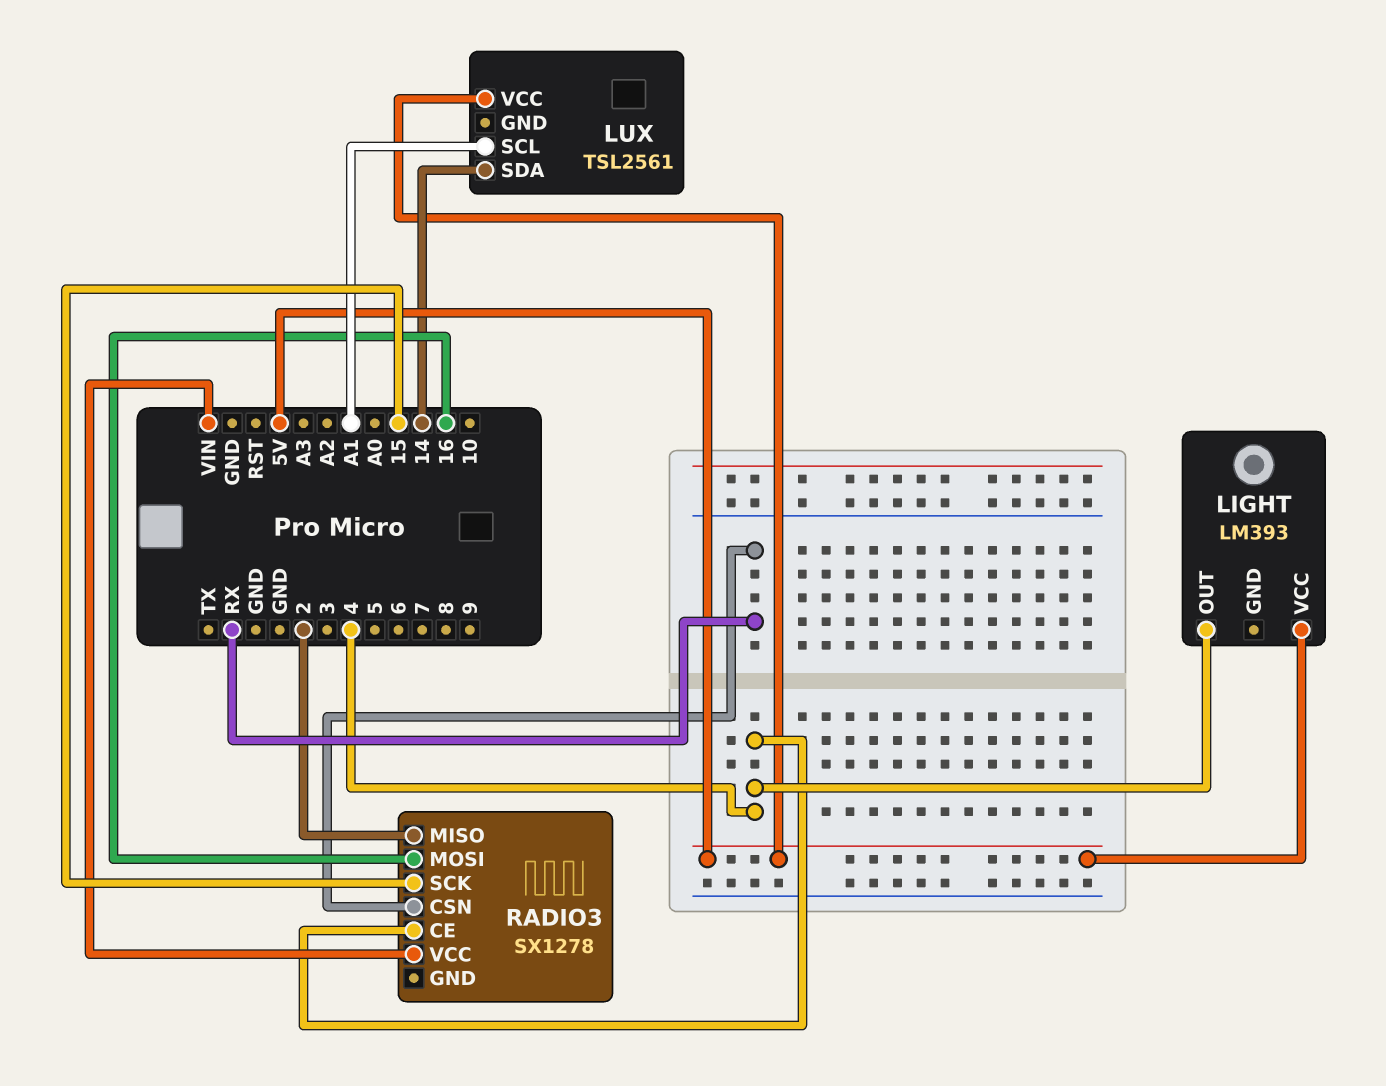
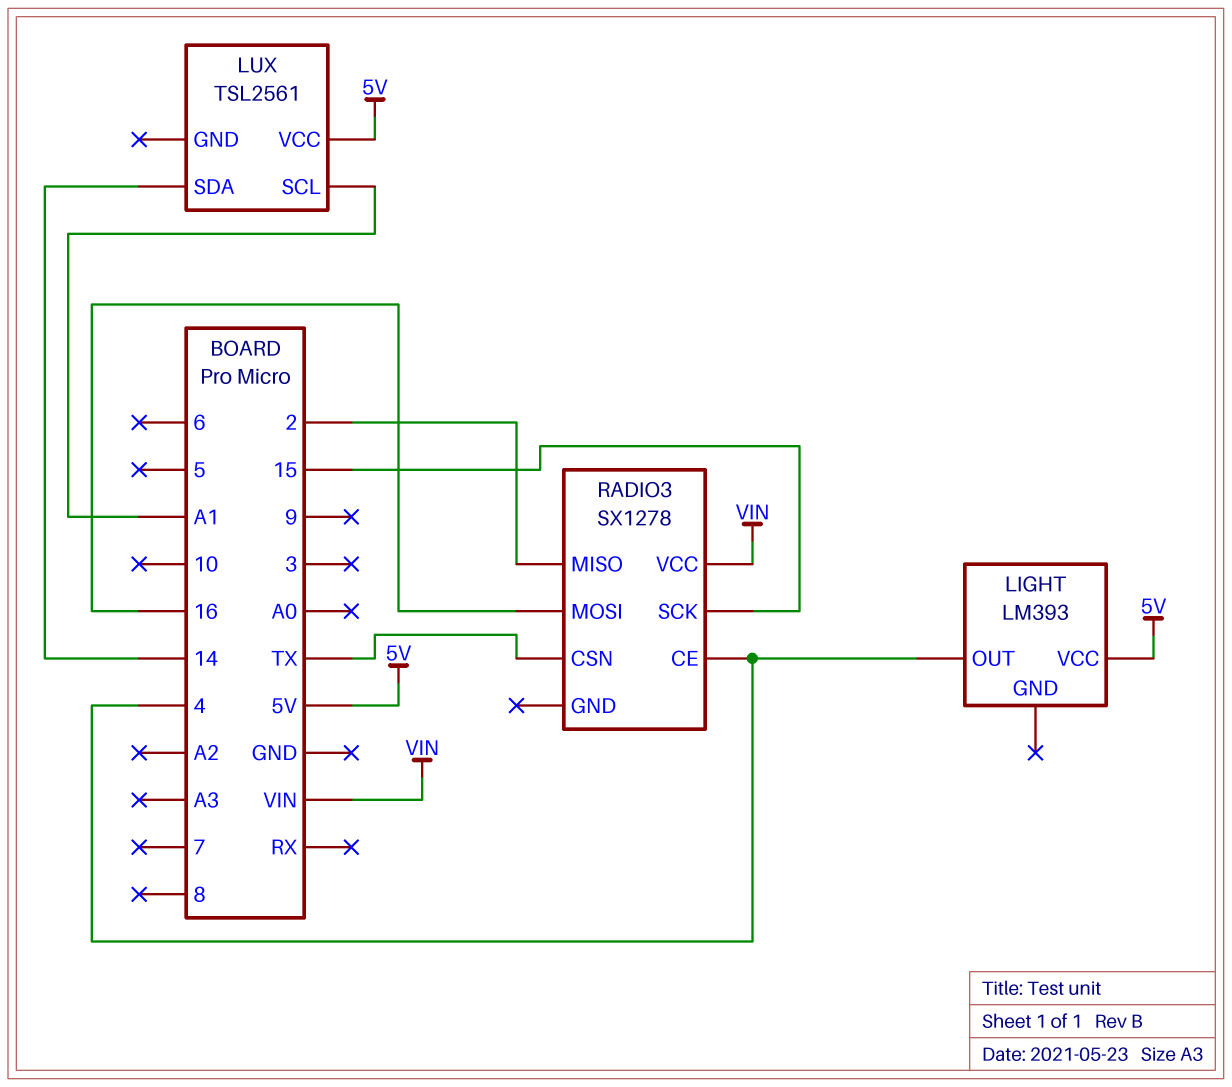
RADIO3 pin CSN: RX -> TX

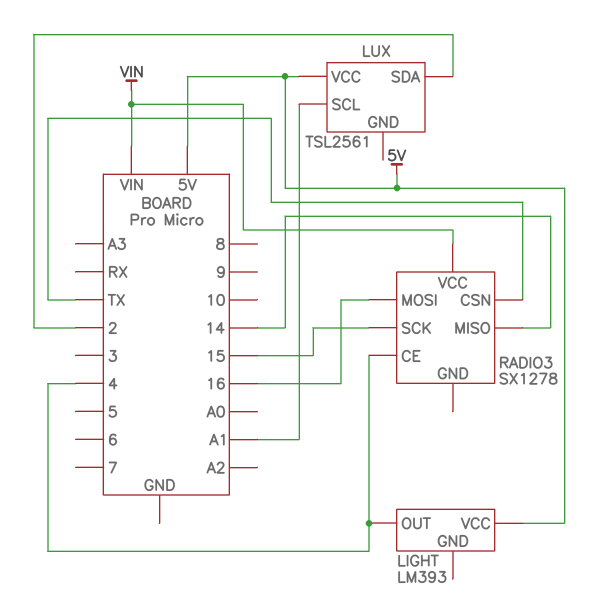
LUX pin SDA: 14 -> 2
RADIO3 pin MISO: 2 -> 14

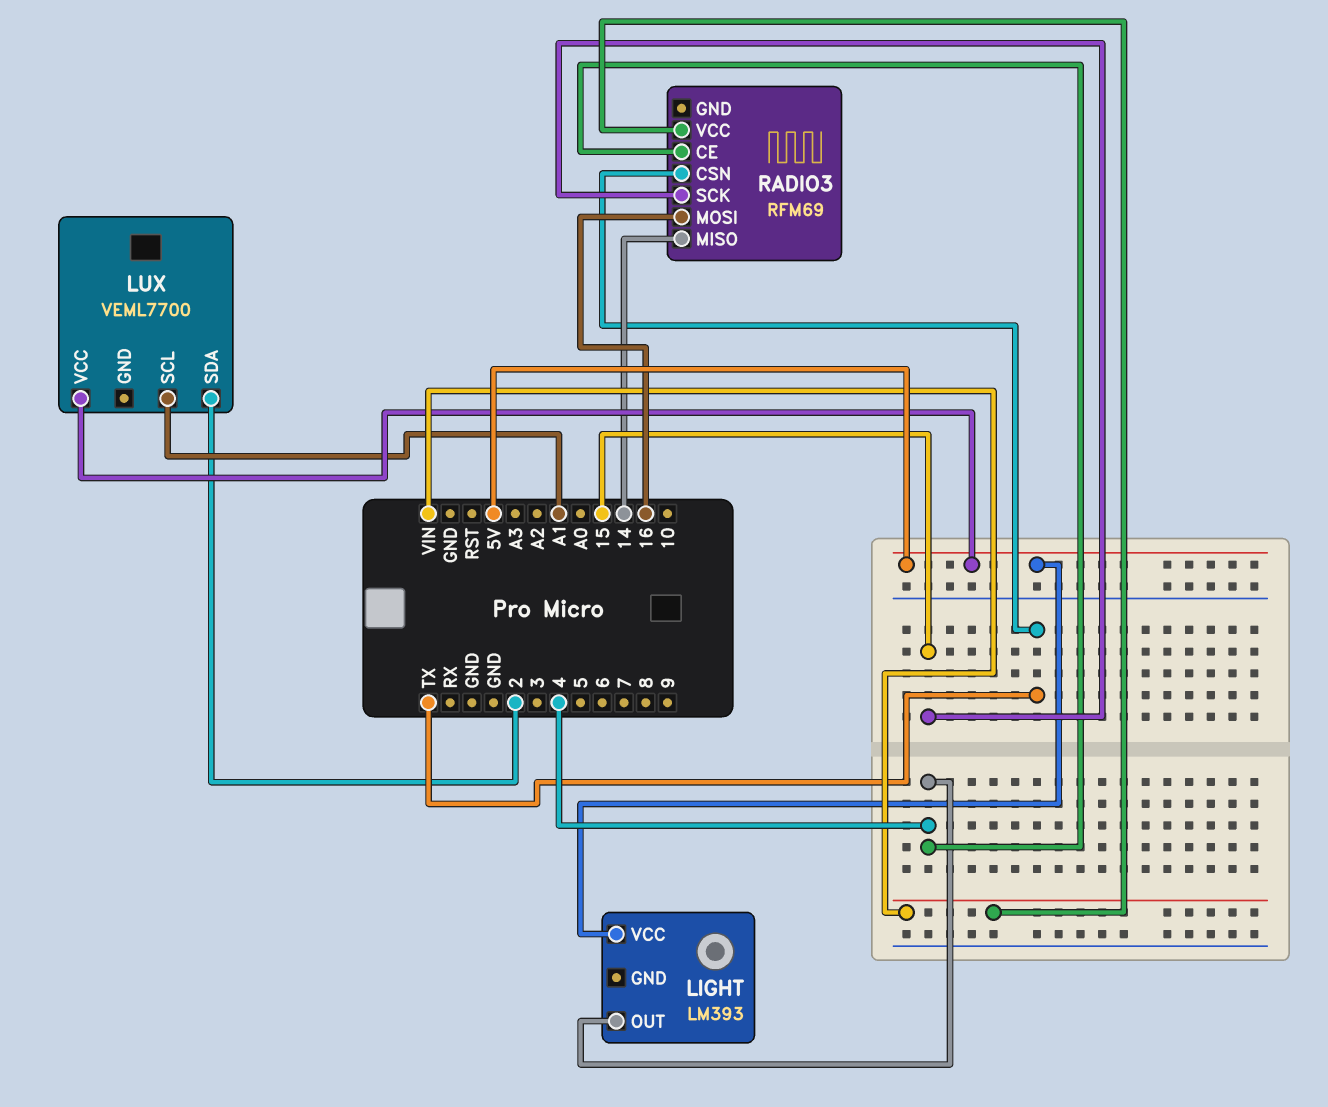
LUX: TSL2561 -> VEML7700
RADIO3: SX1278 -> RFM69

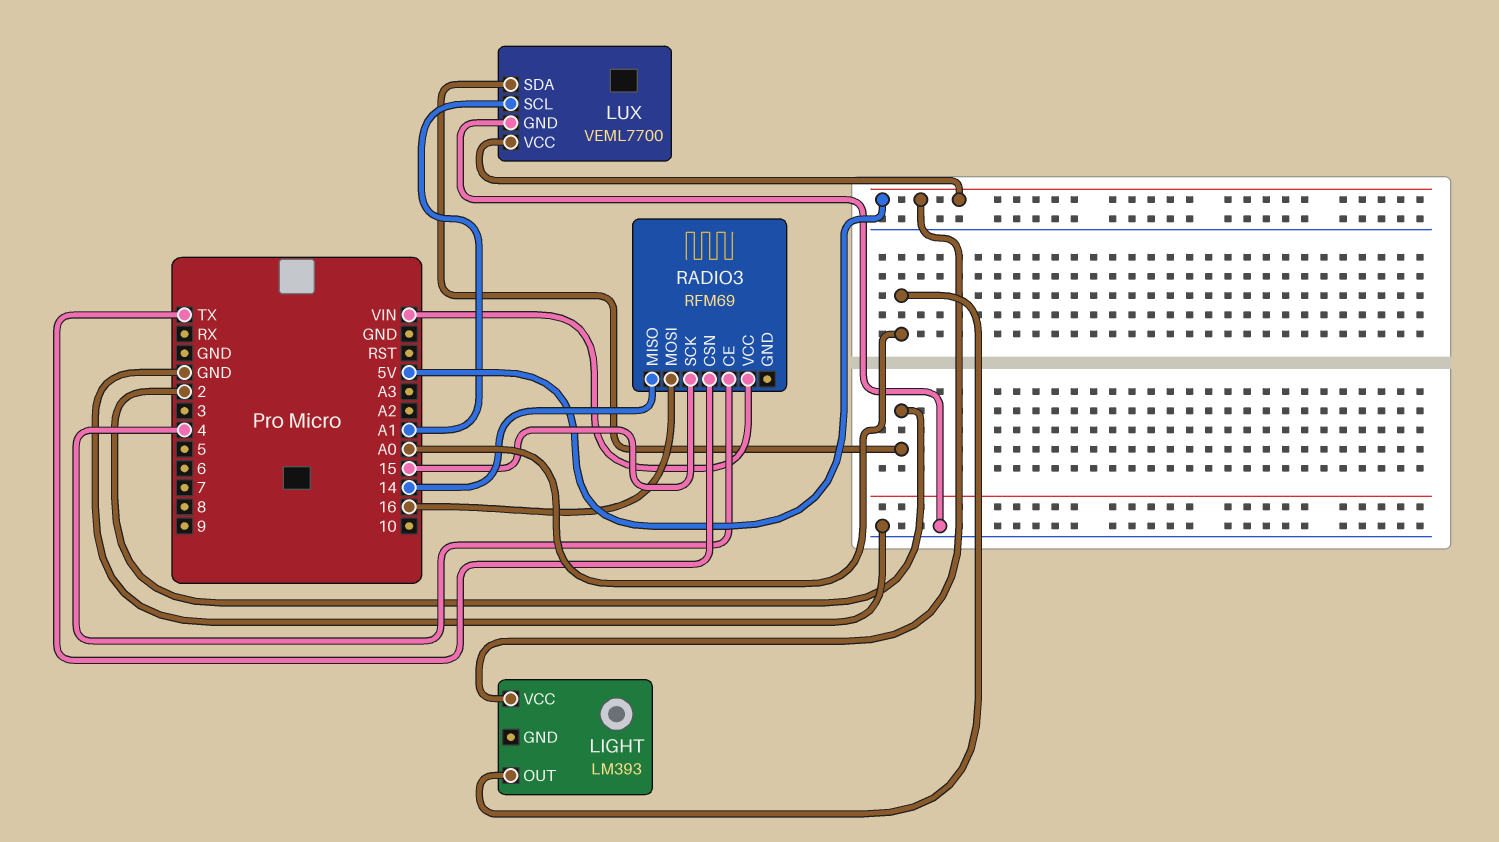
LIGHT pin OUT: 4 -> A0
LUX pin GND: none -> GND

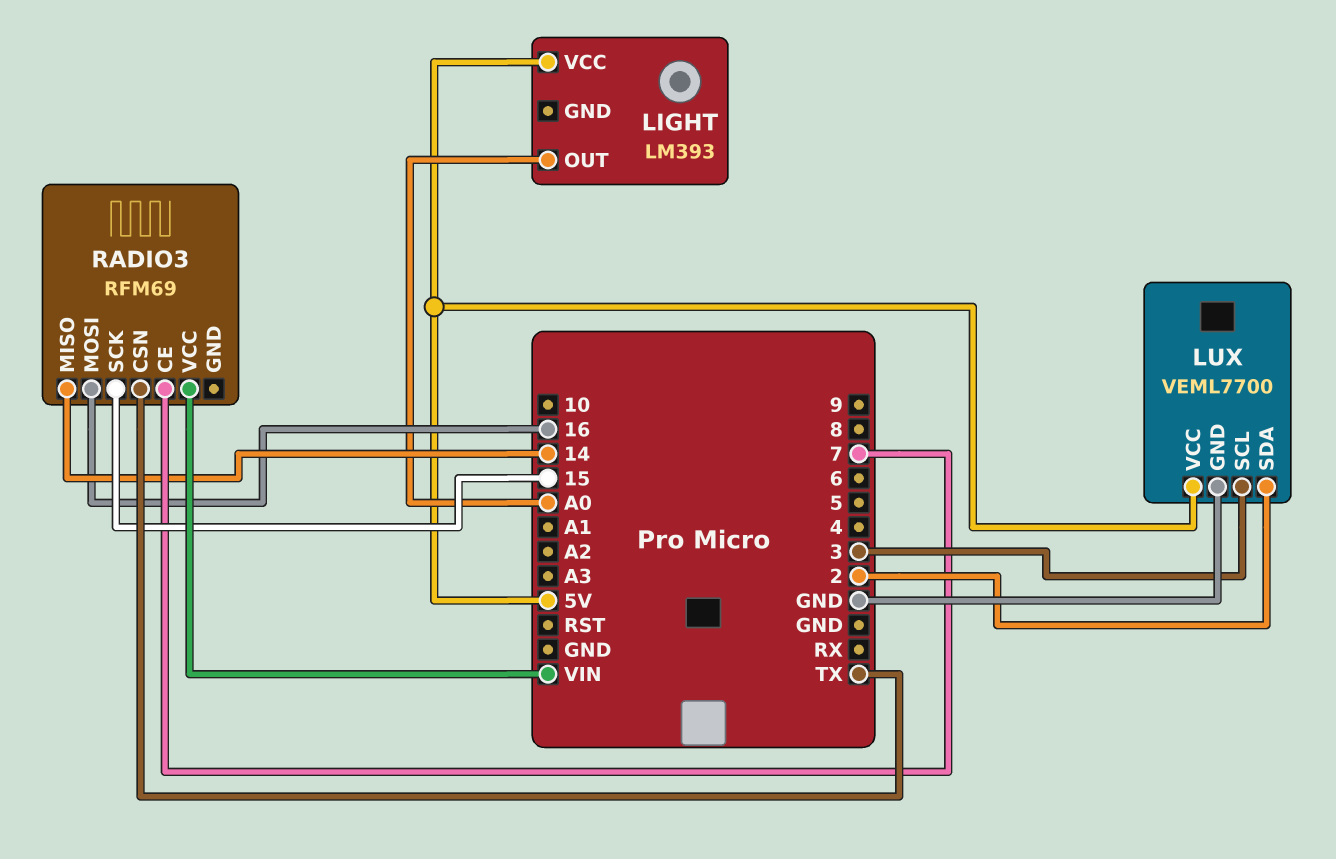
LUX pin SCL: A1 -> 3
RADIO3 pin CE: 4 -> 7

